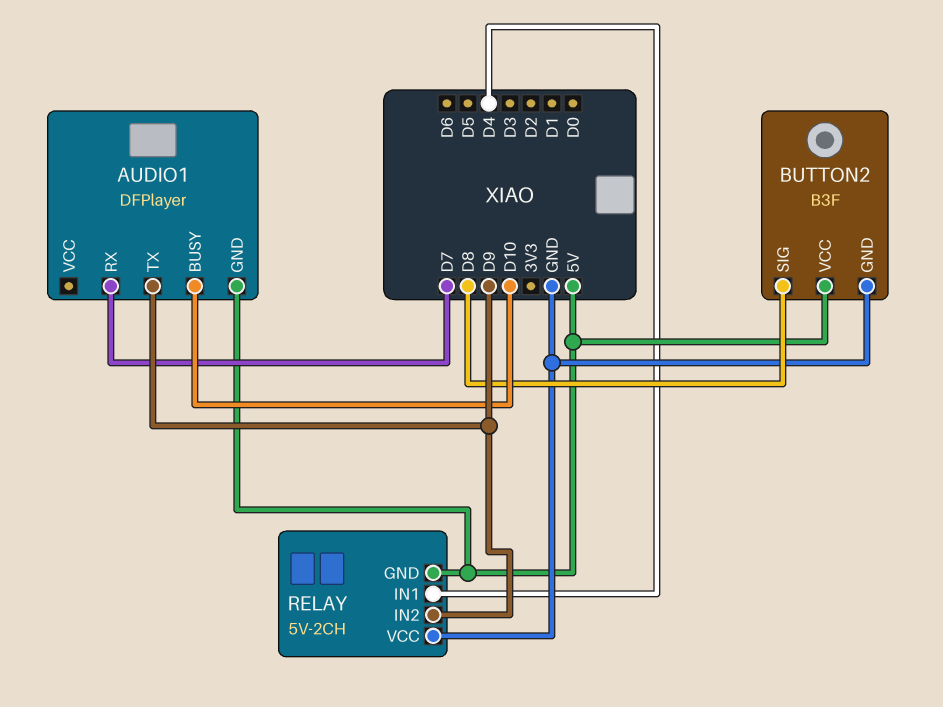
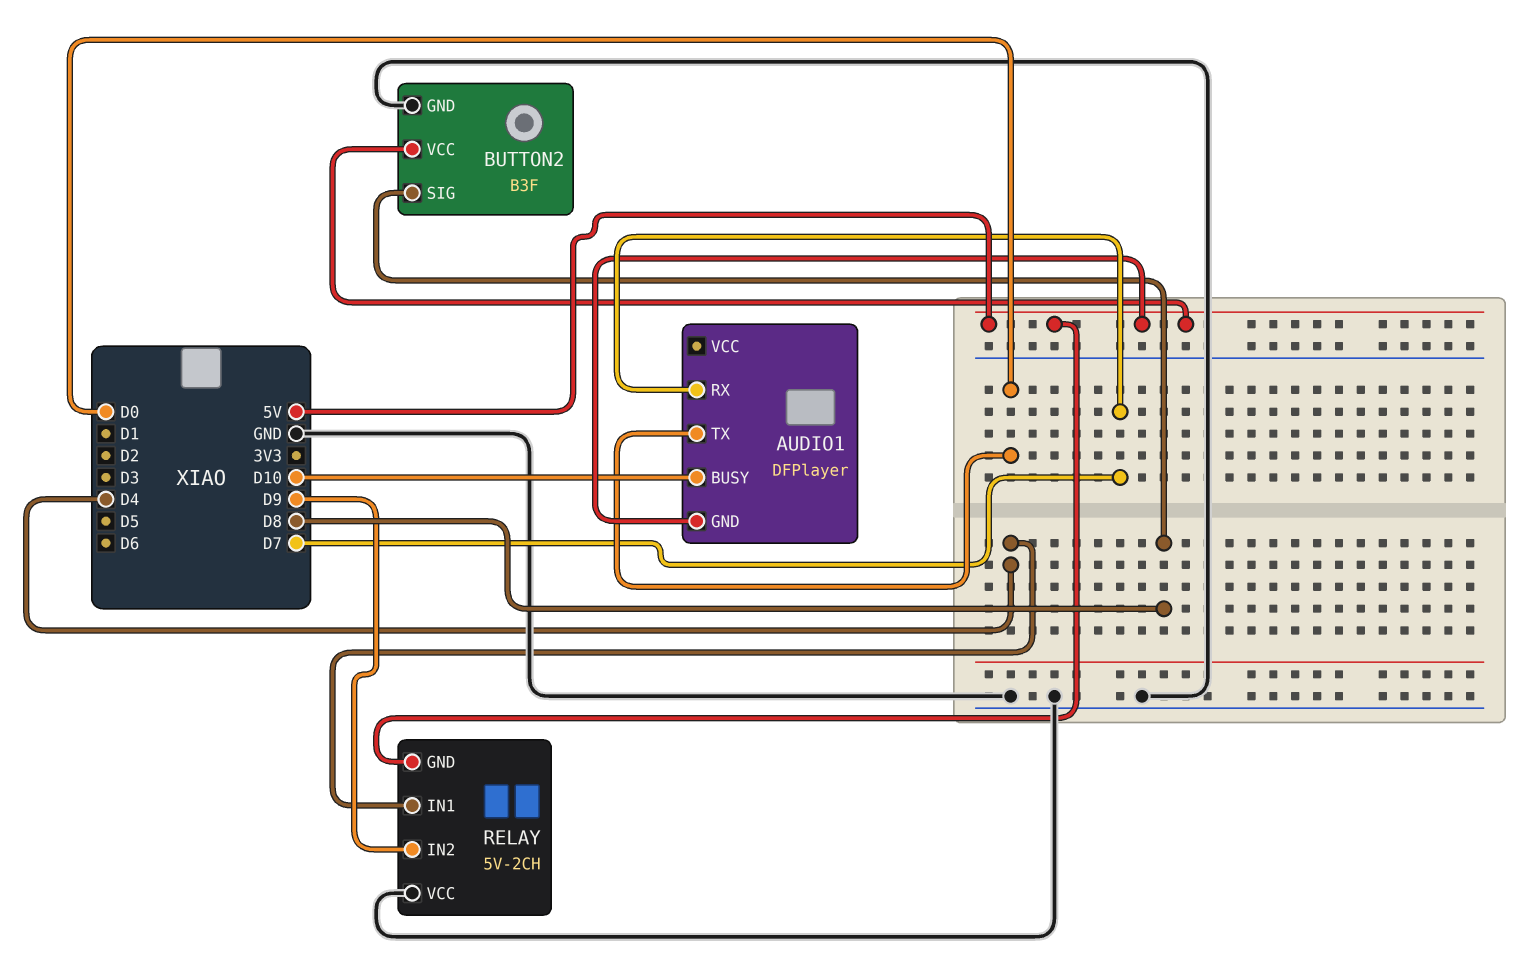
AUDIO1 pin TX: D9 -> D0

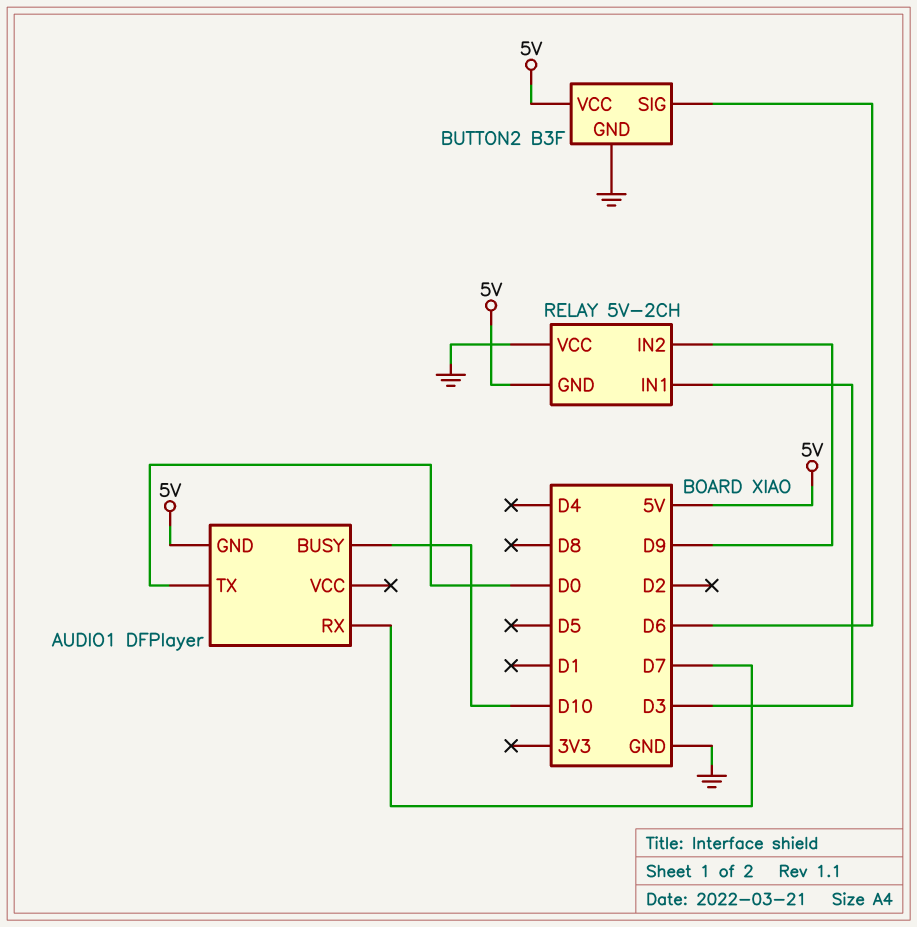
BUTTON2 pin SIG: D8 -> D6
RELAY pin IN1: D4 -> D3

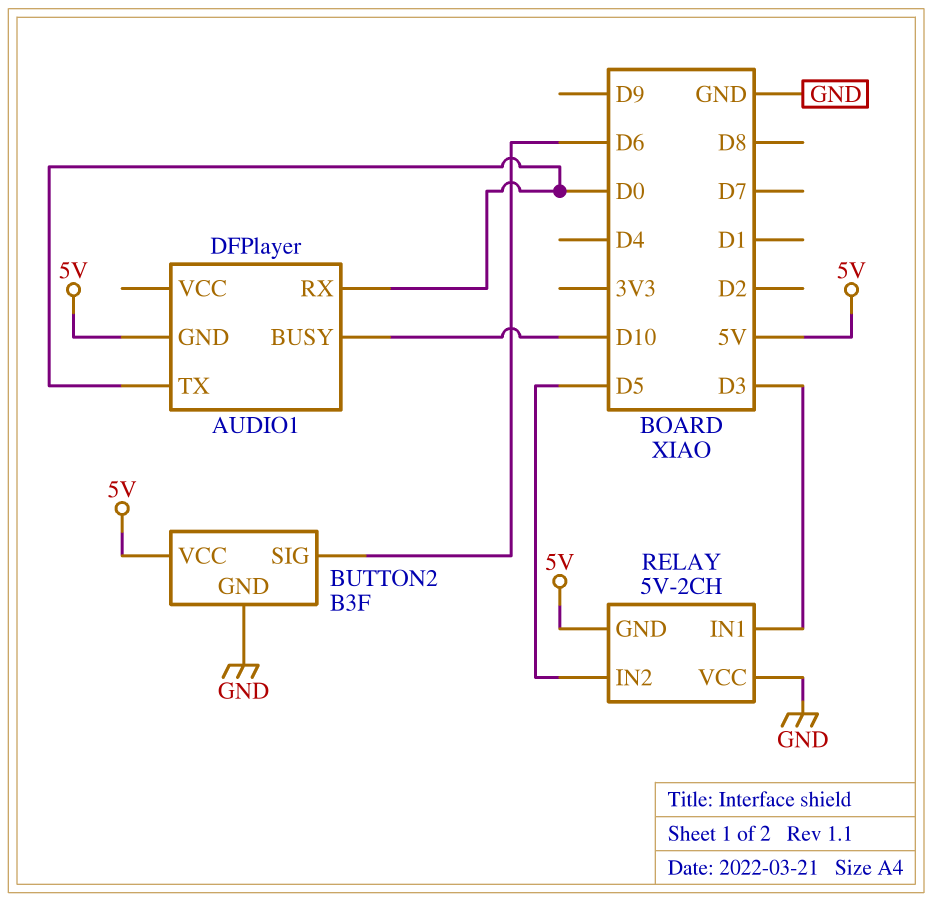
AUDIO1 pin RX: D7 -> D0
RELAY pin IN2: D9 -> D5

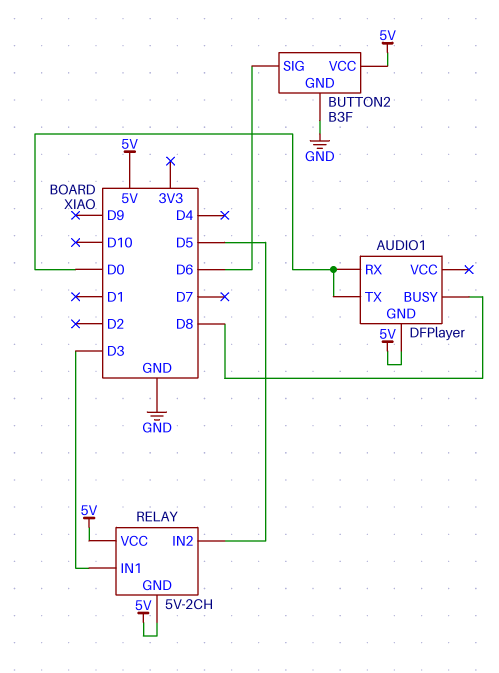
AUDIO1 pin BUSY: D10 -> D8
RELAY pin VCC: GND -> 5V

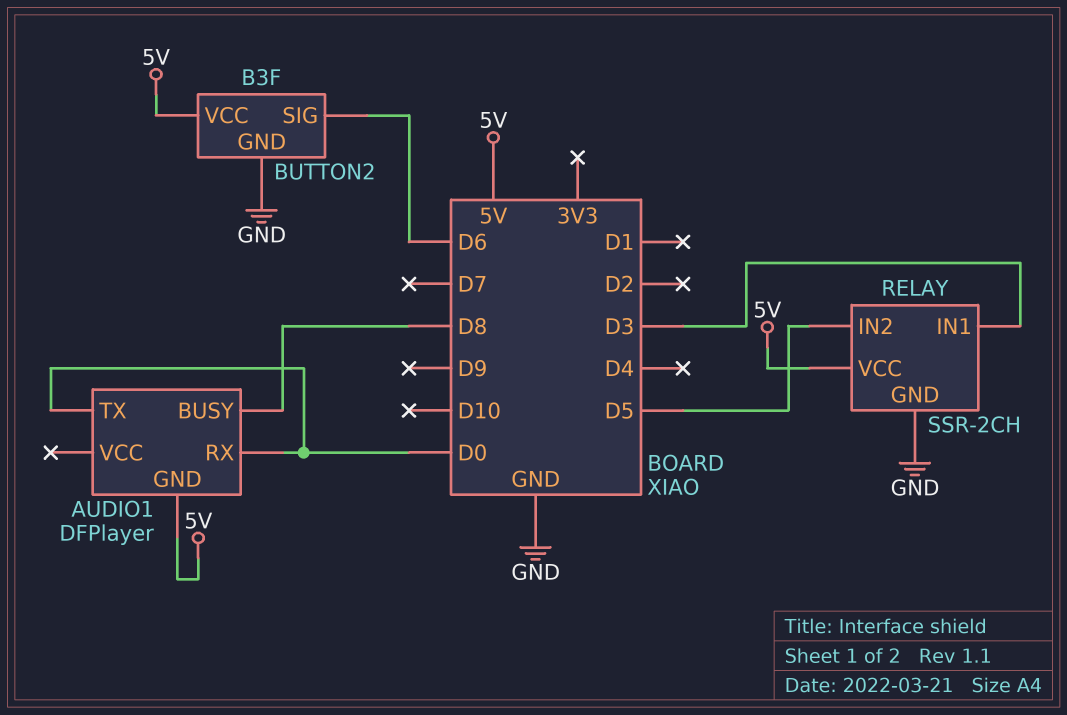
RELAY: 5V-2CH -> SSR-2CH
RELAY pin GND: 5V -> GND

